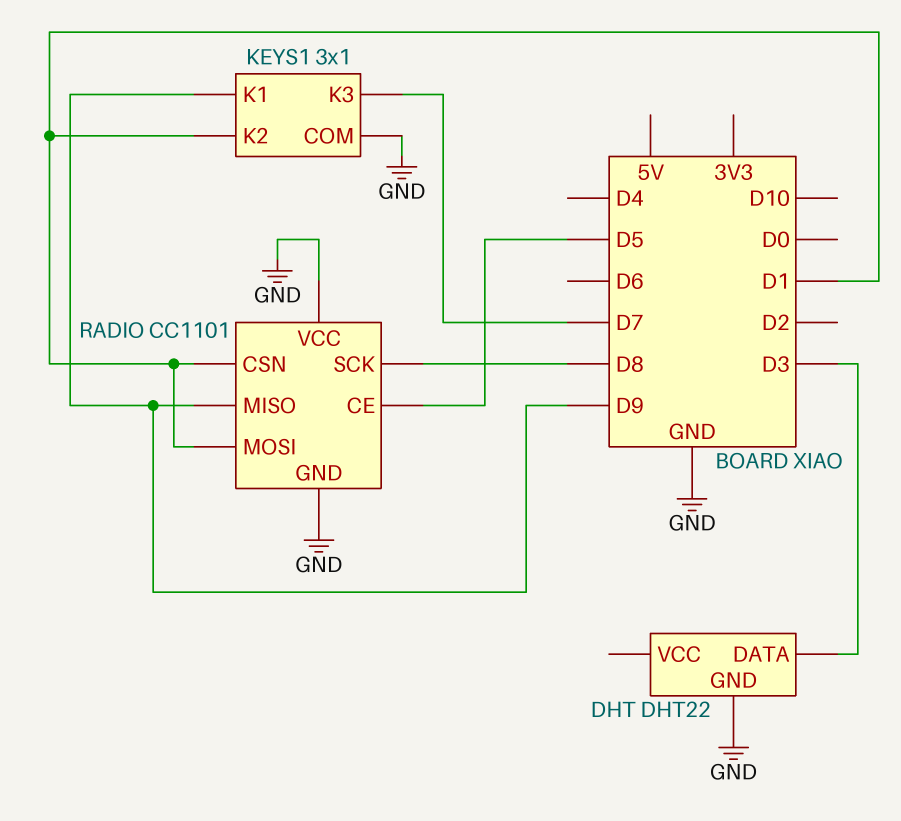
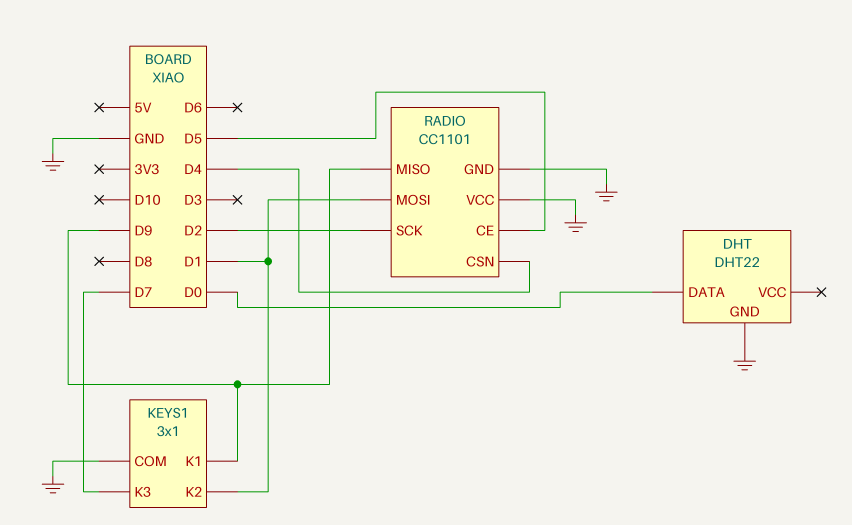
DHT pin DATA: D3 -> D0
RADIO pin CSN: D1 -> D4
RADIO pin SCK: D8 -> D2

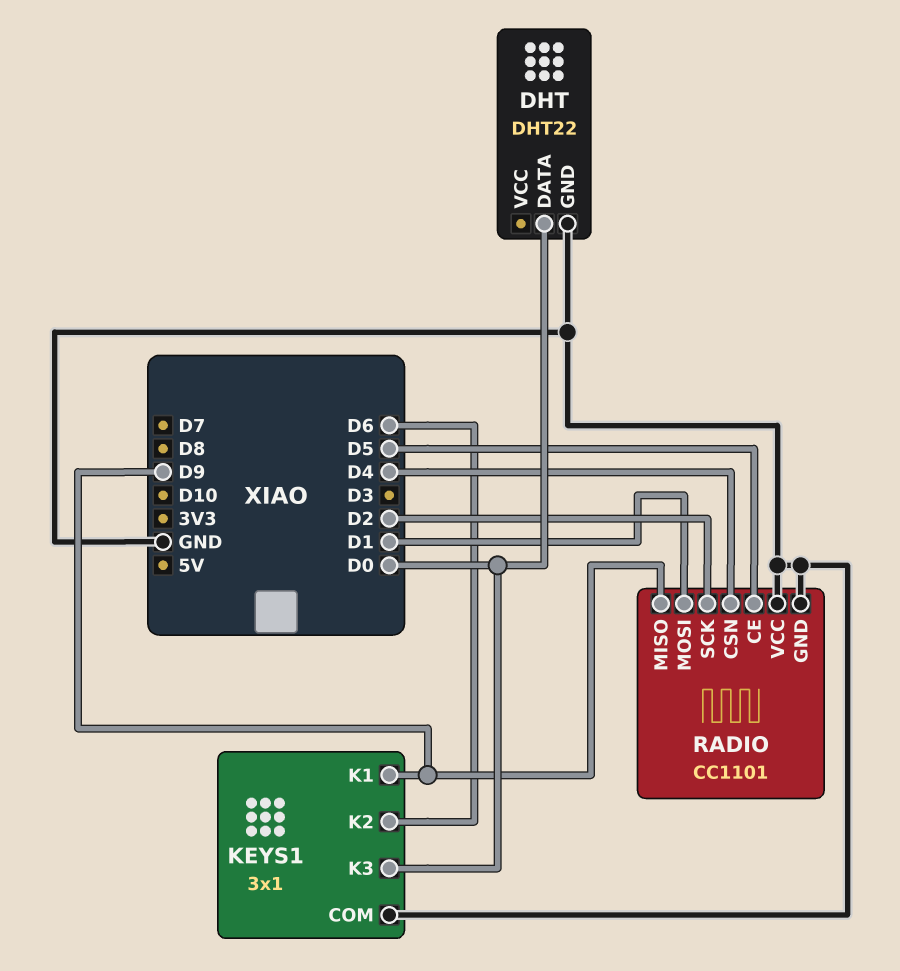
KEYS1 pin K2: D1 -> D6
KEYS1 pin K3: D7 -> D0

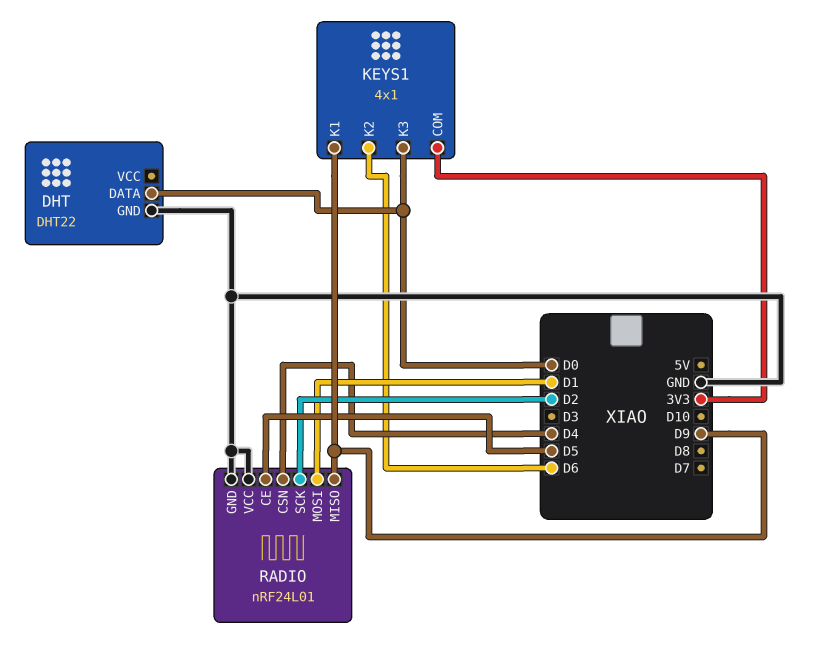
KEYS1: 3x1 -> 4x1
KEYS1 pin COM: GND -> 3V3
RADIO: CC1101 -> nRF24L01

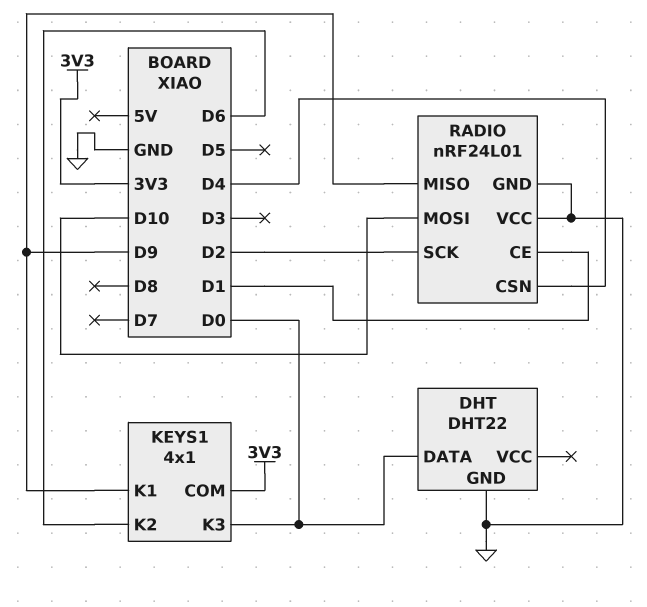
RADIO pin CE: D5 -> D1
RADIO pin MOSI: D1 -> D10

